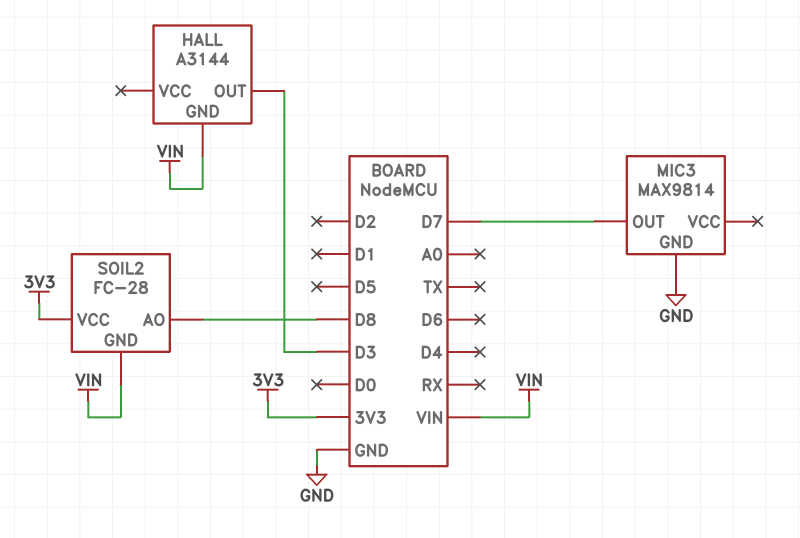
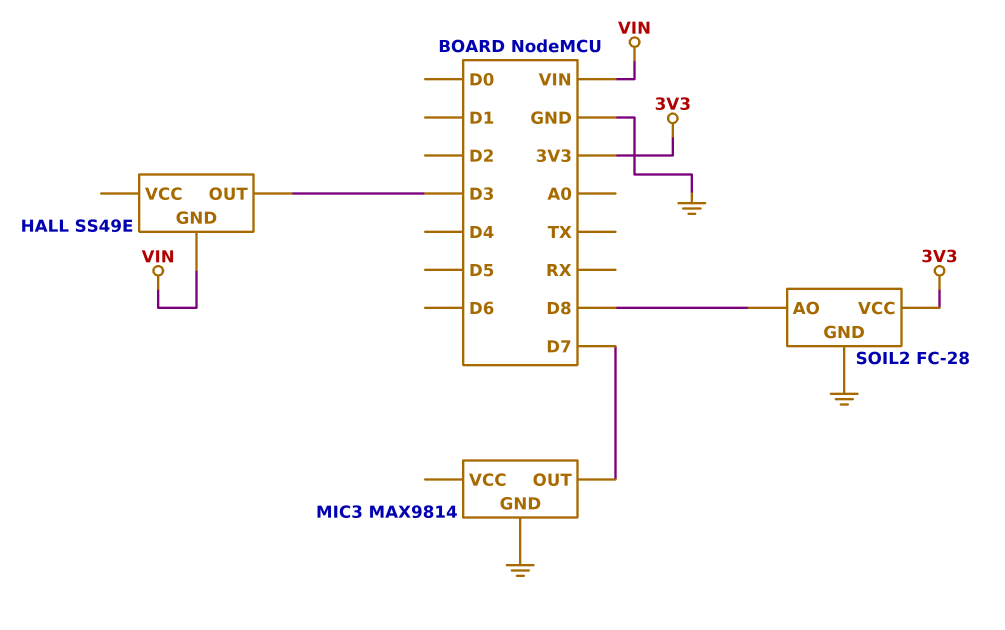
HALL: A3144 -> SS49E
SOIL2 pin GND: VIN -> GND

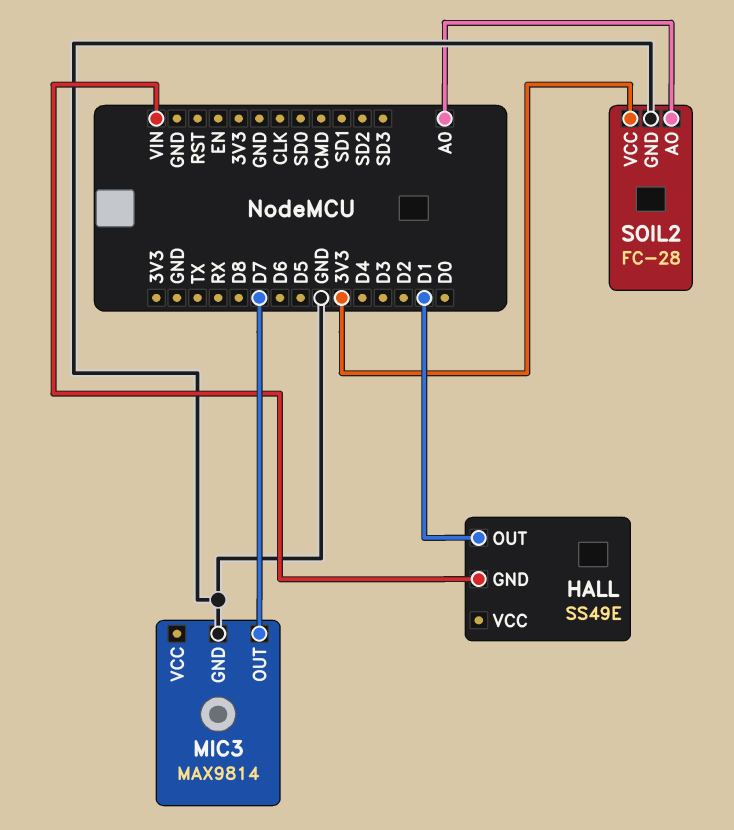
HALL pin OUT: D3 -> D1
SOIL2 pin AO: D8 -> A0

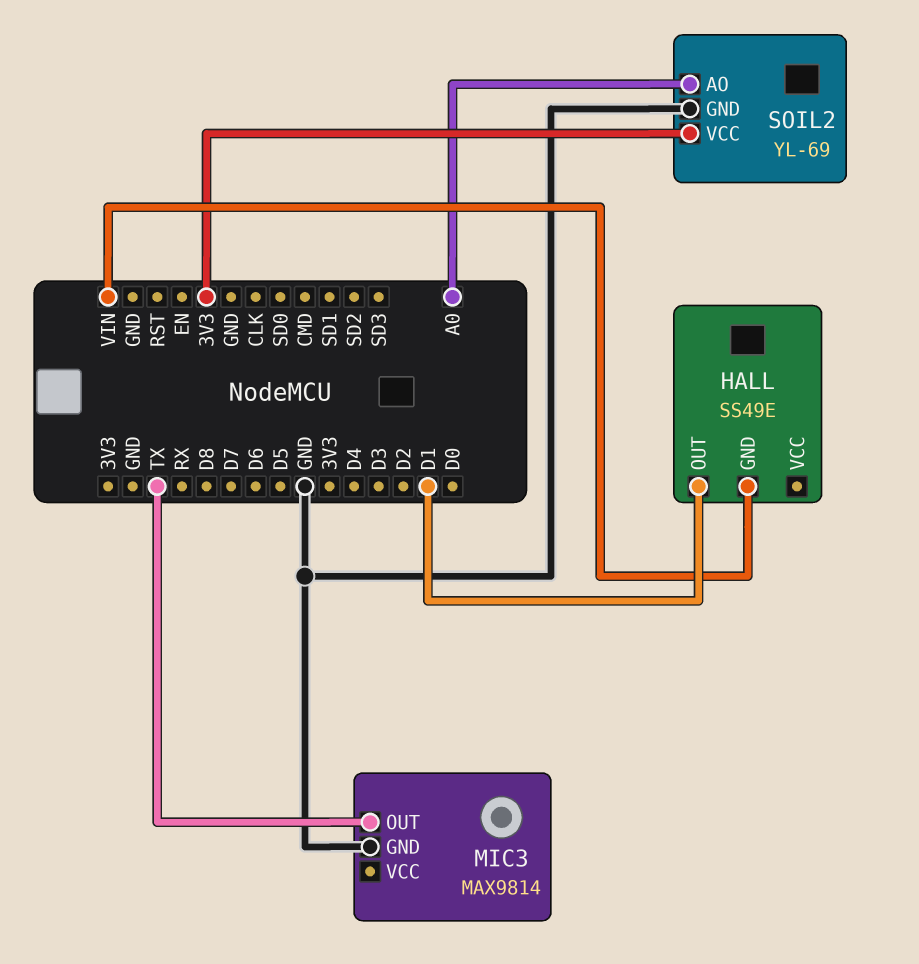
MIC3 pin OUT: D7 -> TX
SOIL2: FC-28 -> YL-69

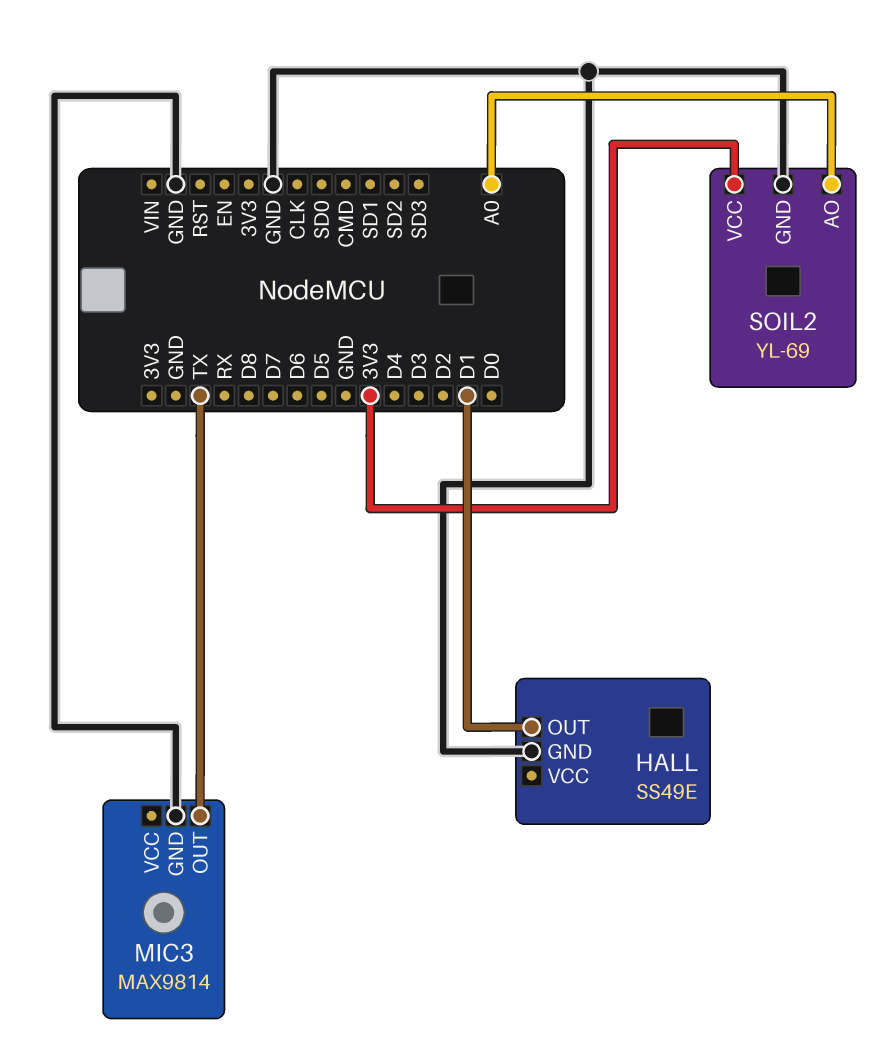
HALL pin GND: VIN -> GND

